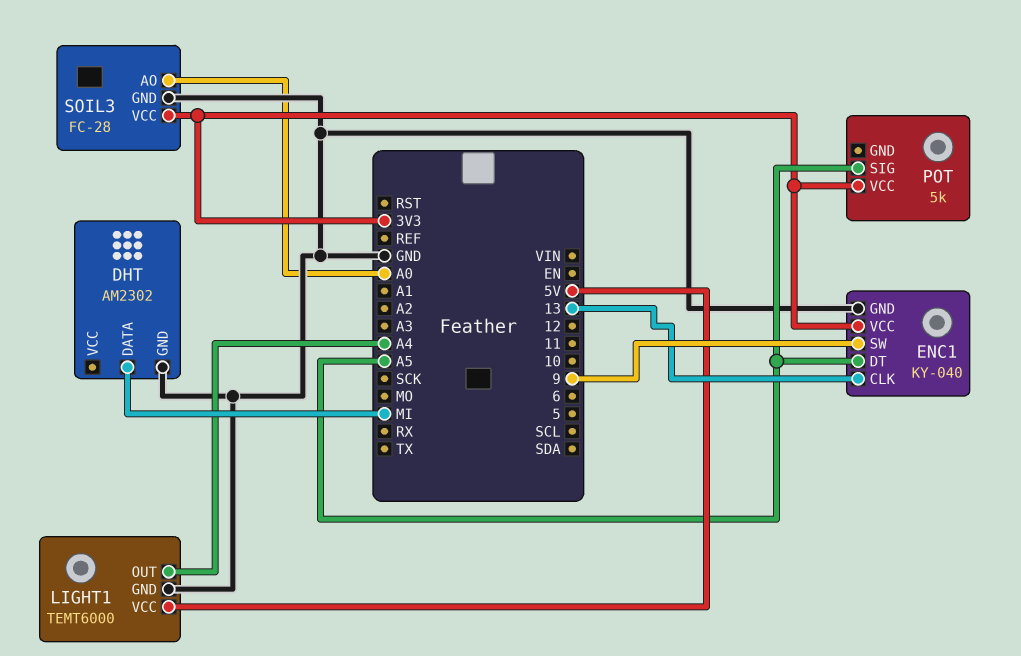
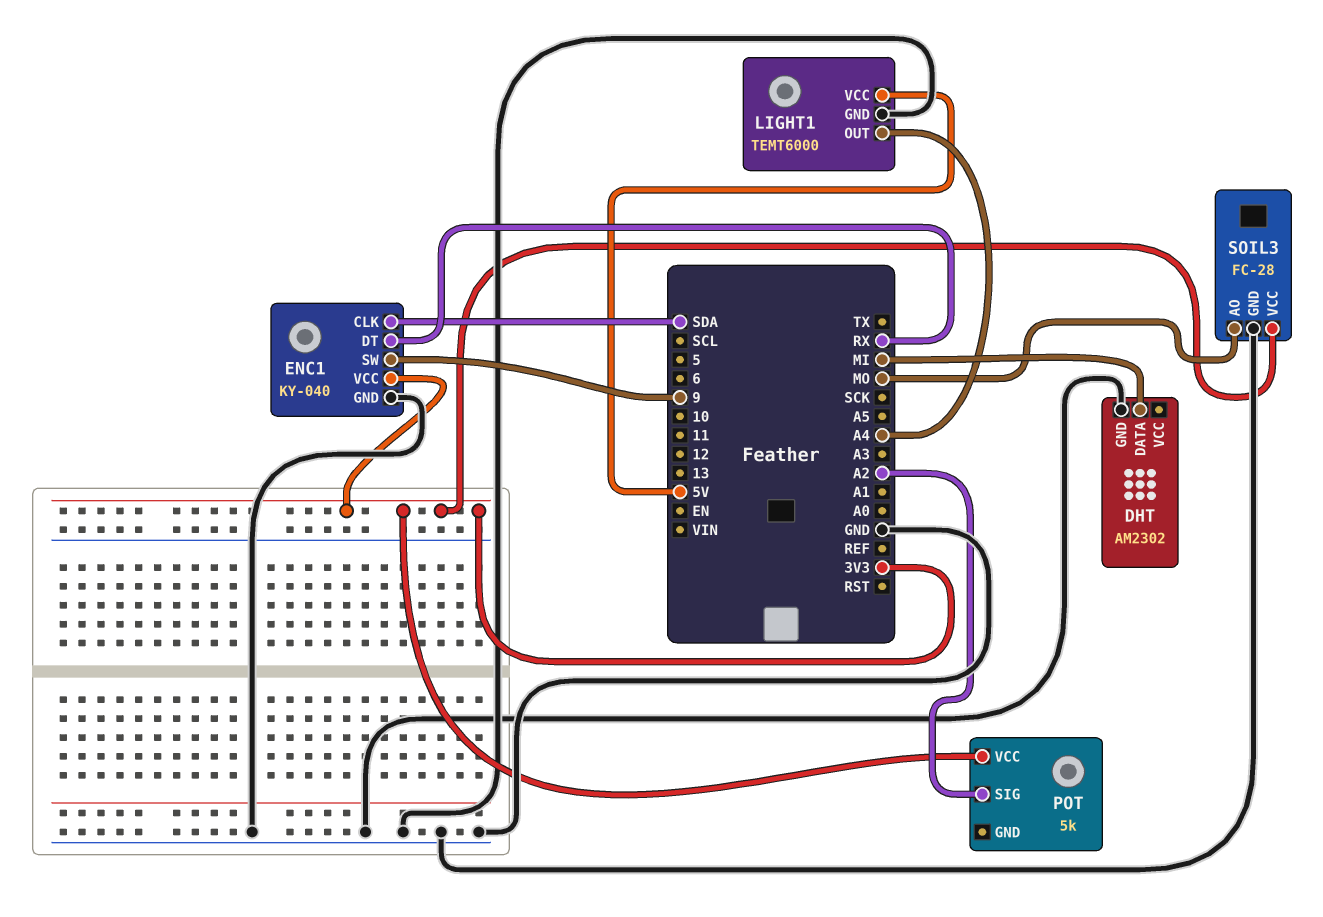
ENC1 pin CLK: 13 -> SDA
ENC1 pin DT: A5 -> RX
POT pin SIG: A5 -> A2
SOIL3 pin AO: A0 -> MO

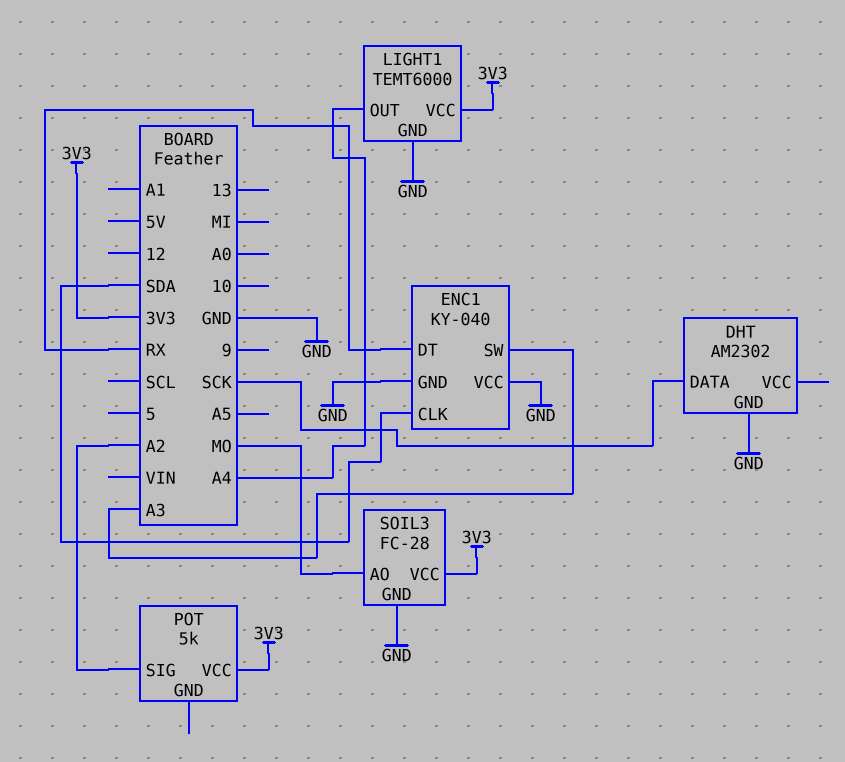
DHT pin DATA: MI -> SCK
ENC1 pin SW: 9 -> A3
ENC1 pin VCC: 3V3 -> GND
LIGHT1 pin VCC: 5V -> 3V3

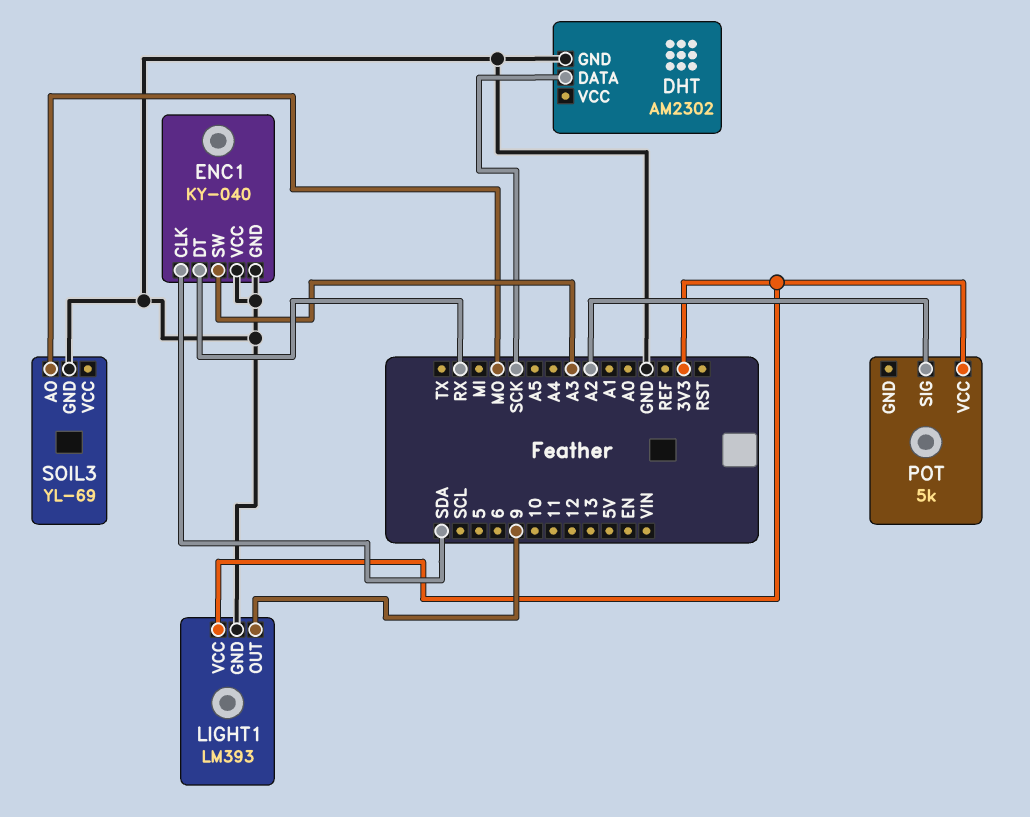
LIGHT1: TEMT6000 -> LM393
LIGHT1 pin OUT: A4 -> 9
SOIL3: FC-28 -> YL-69
SOIL3 pin VCC: 3V3 -> none

